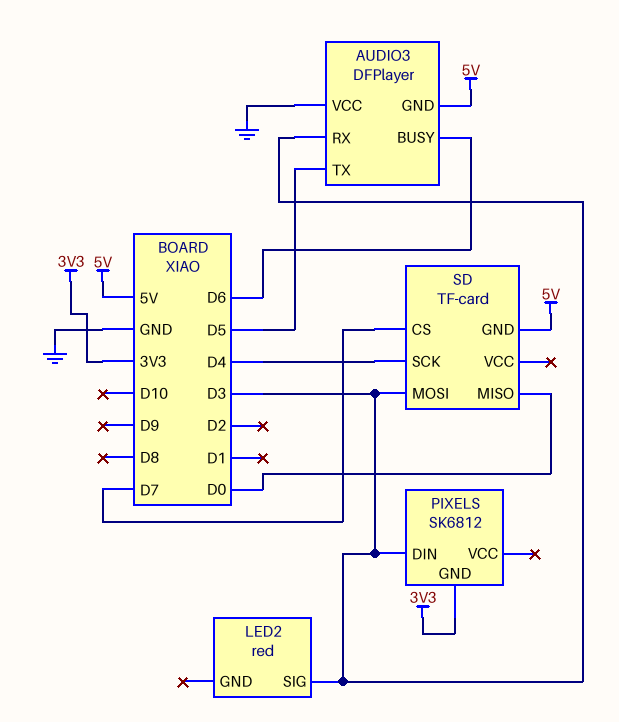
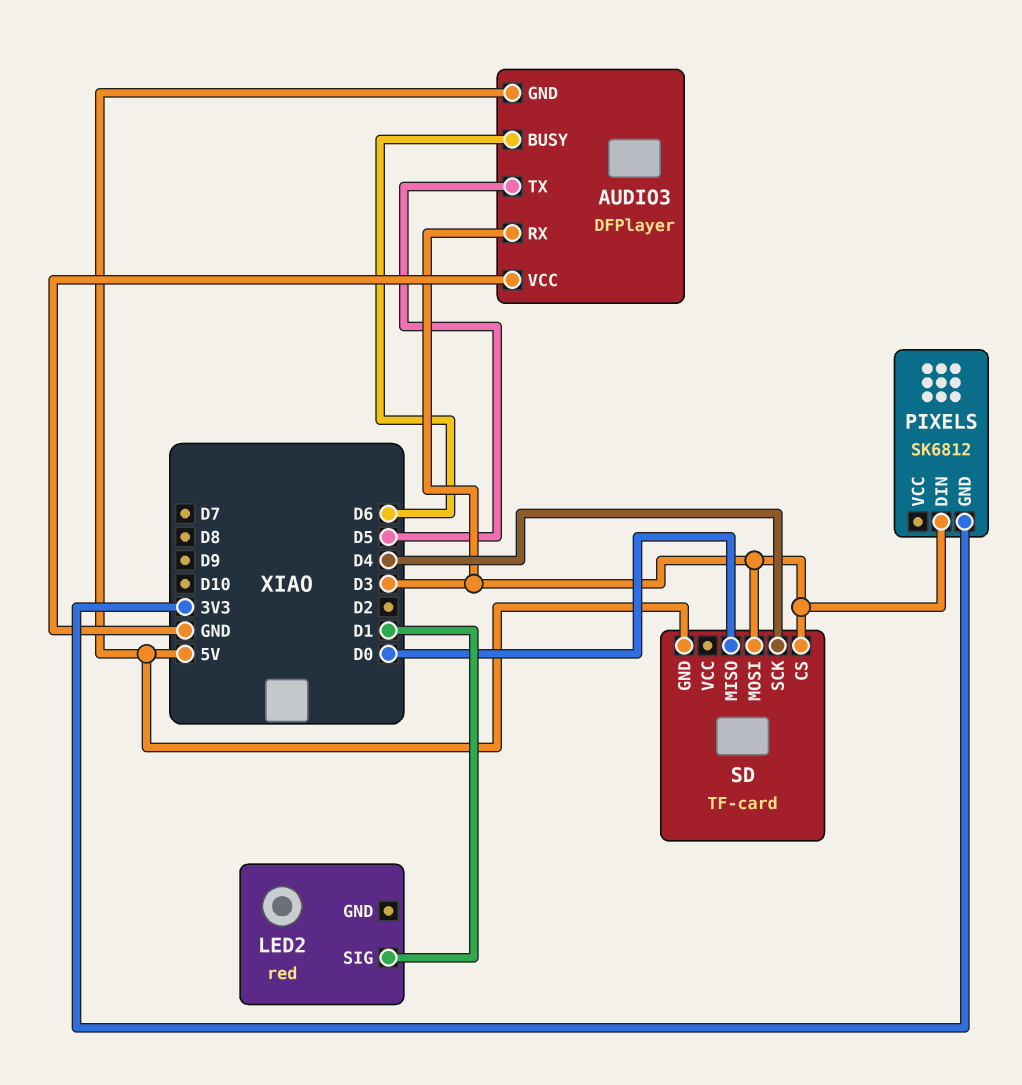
LED2 pin SIG: D3 -> D1
SD pin CS: D7 -> D3

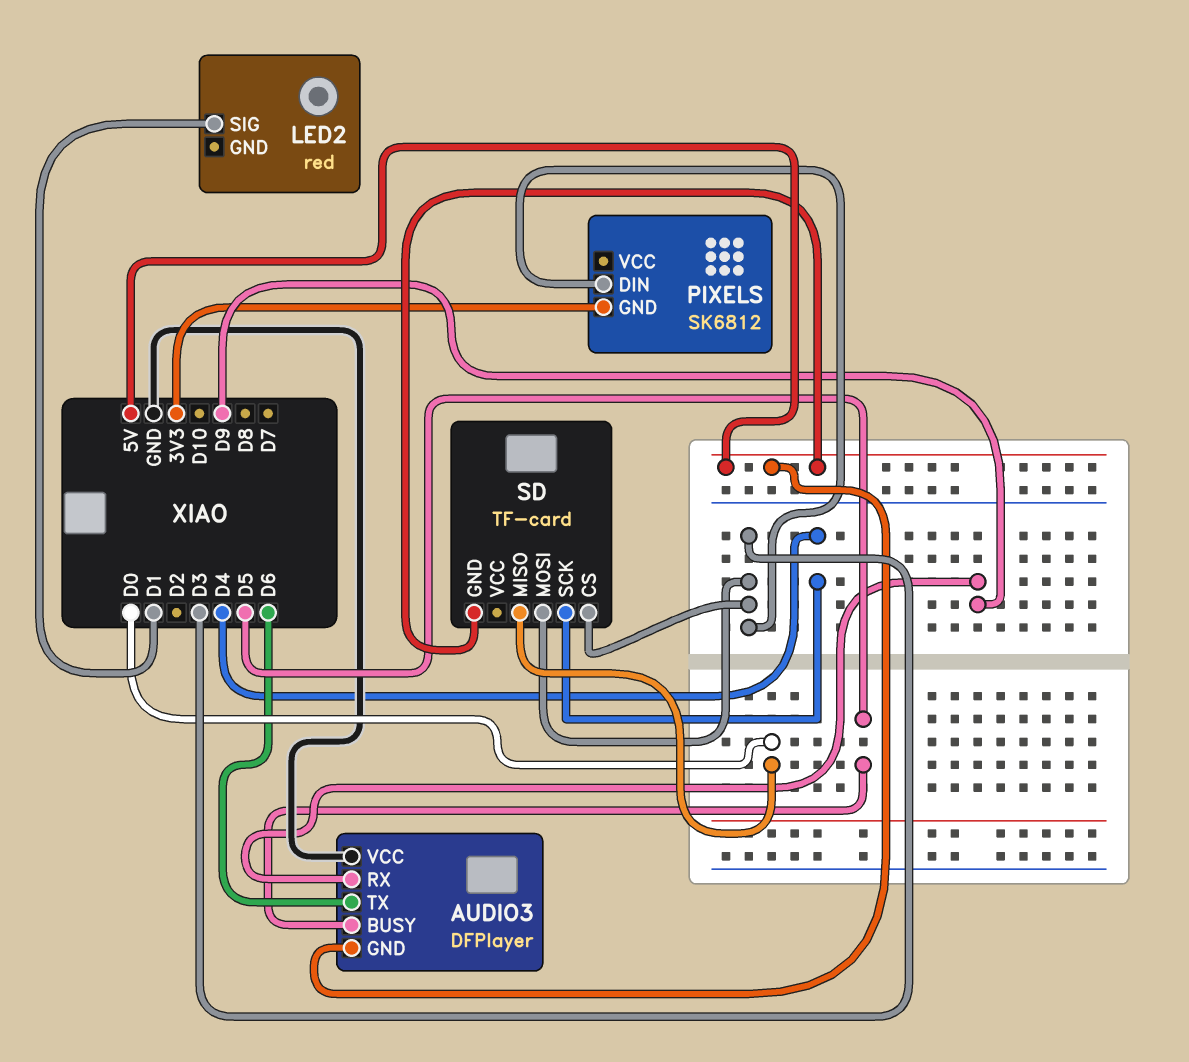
AUDIO3 pin BUSY: D6 -> D5
AUDIO3 pin RX: D3 -> D9
AUDIO3 pin TX: D5 -> D6

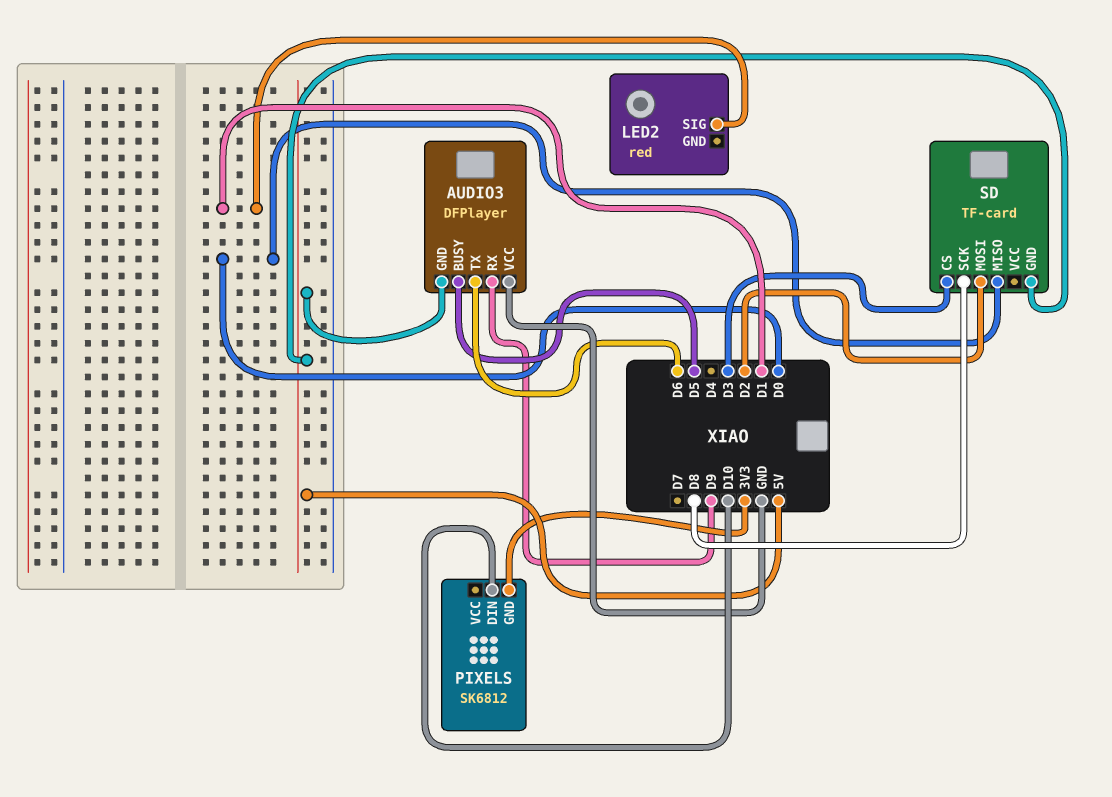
PIXELS pin DIN: D3 -> D10
SD pin MOSI: D3 -> D2
SD pin SCK: D4 -> D8

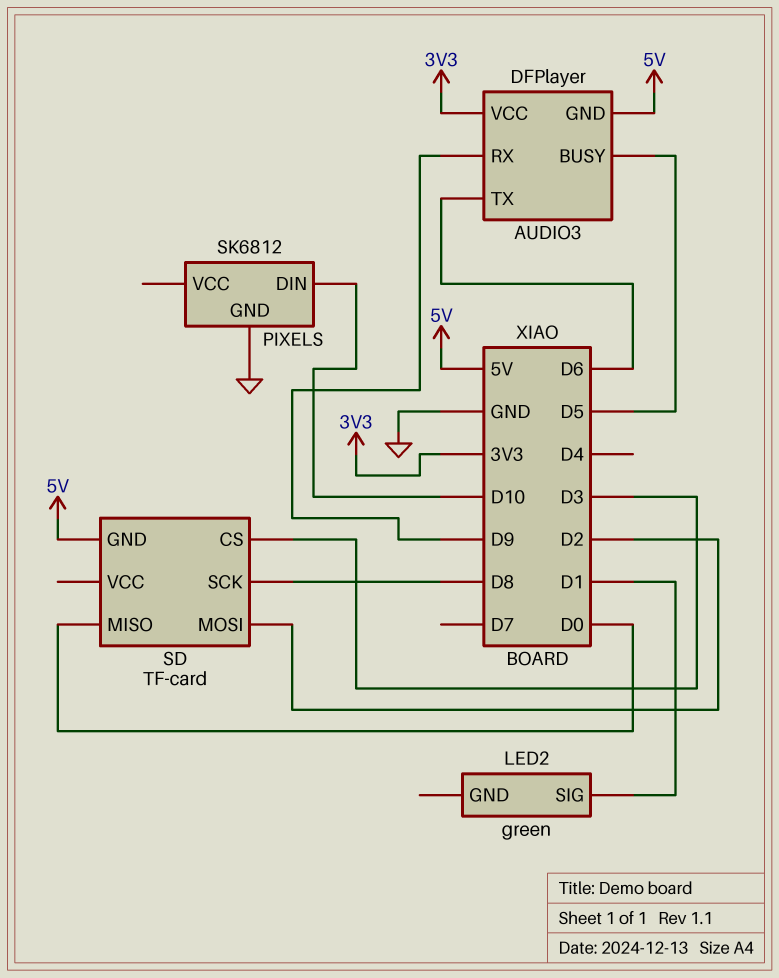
AUDIO3 pin VCC: GND -> 3V3
LED2: red -> green
PIXELS pin GND: 3V3 -> GND

